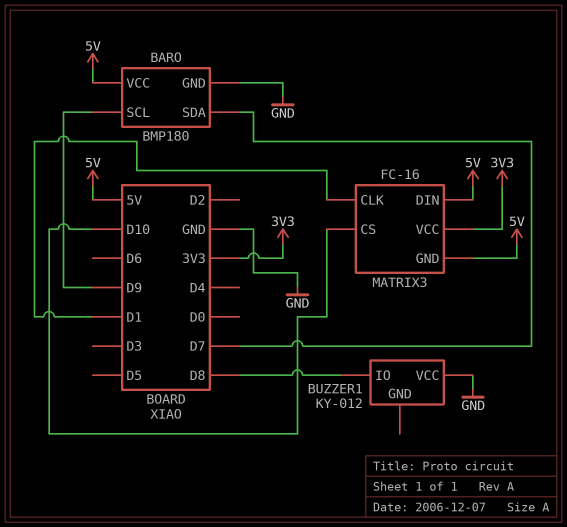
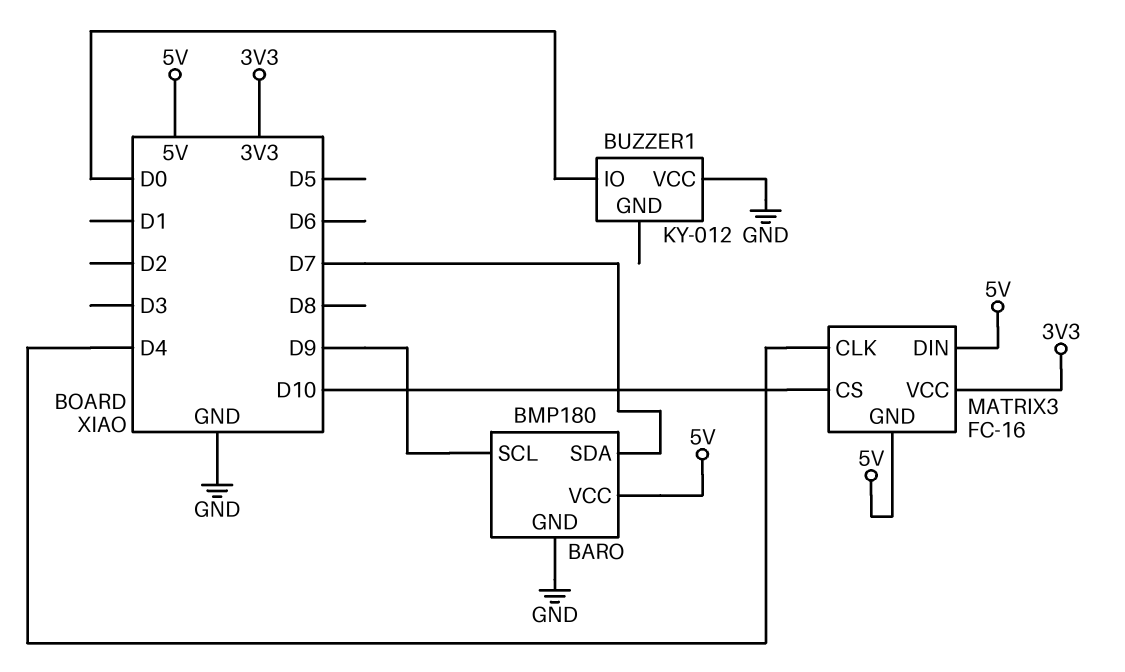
BUZZER1 pin IO: D8 -> D0
MATRIX3 pin CLK: D1 -> D4

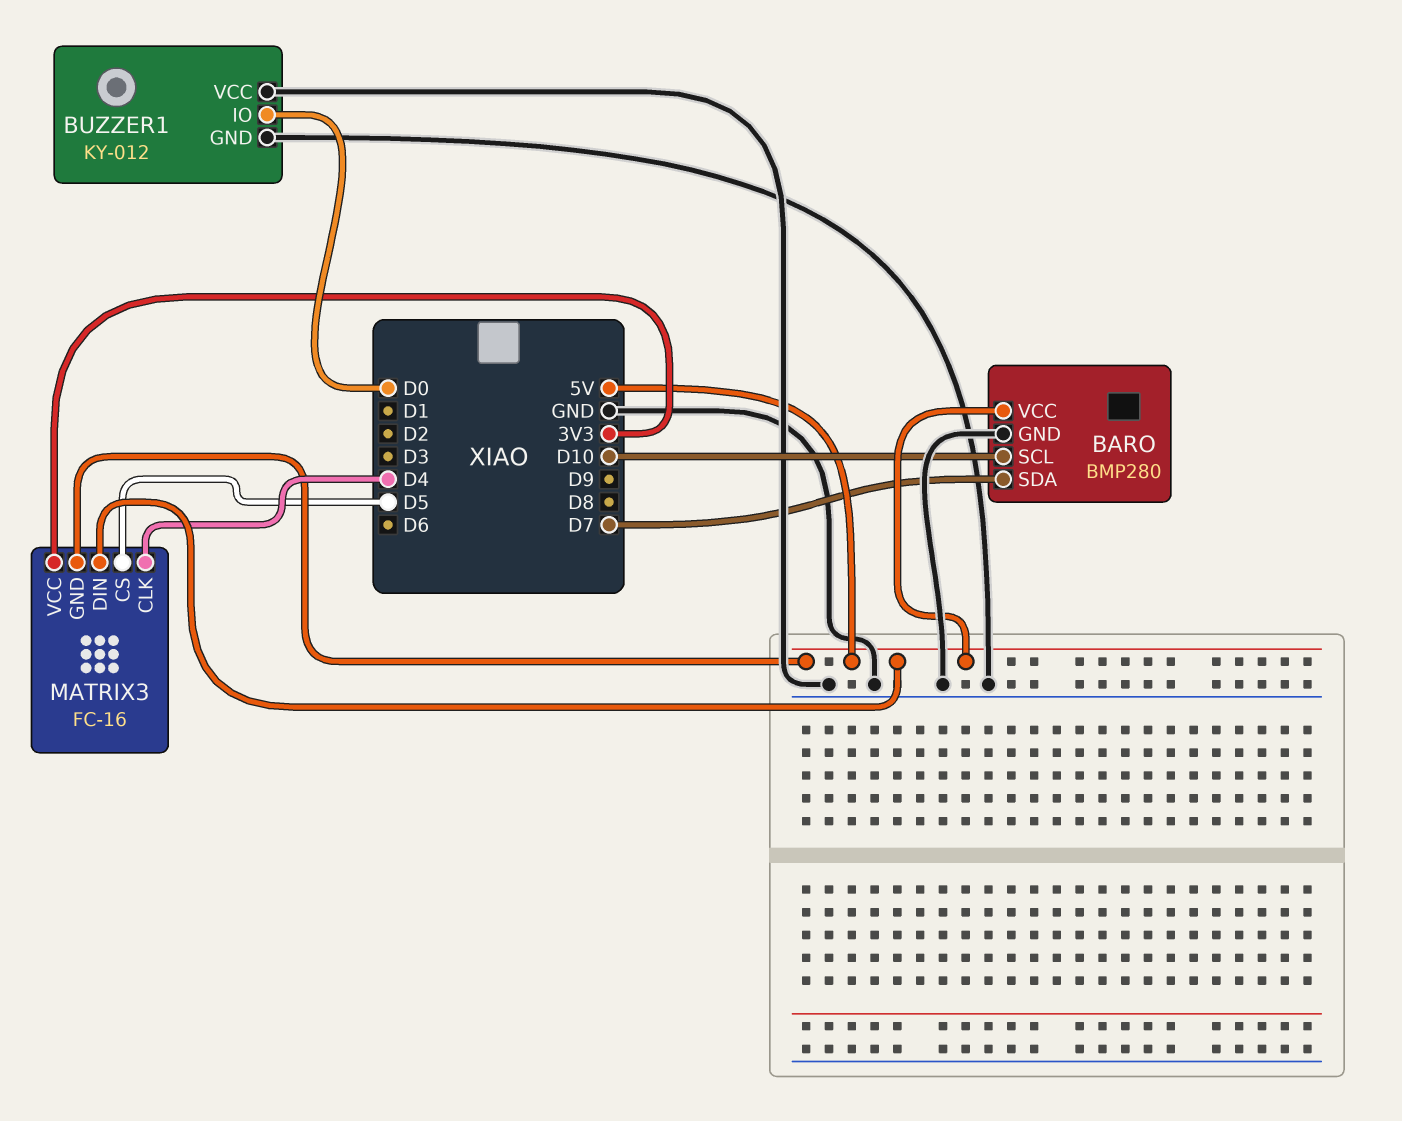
BARO: BMP180 -> BMP280
BARO pin SCL: D9 -> D10
BUZZER1 pin GND: none -> GND
MATRIX3 pin CS: D10 -> D5

